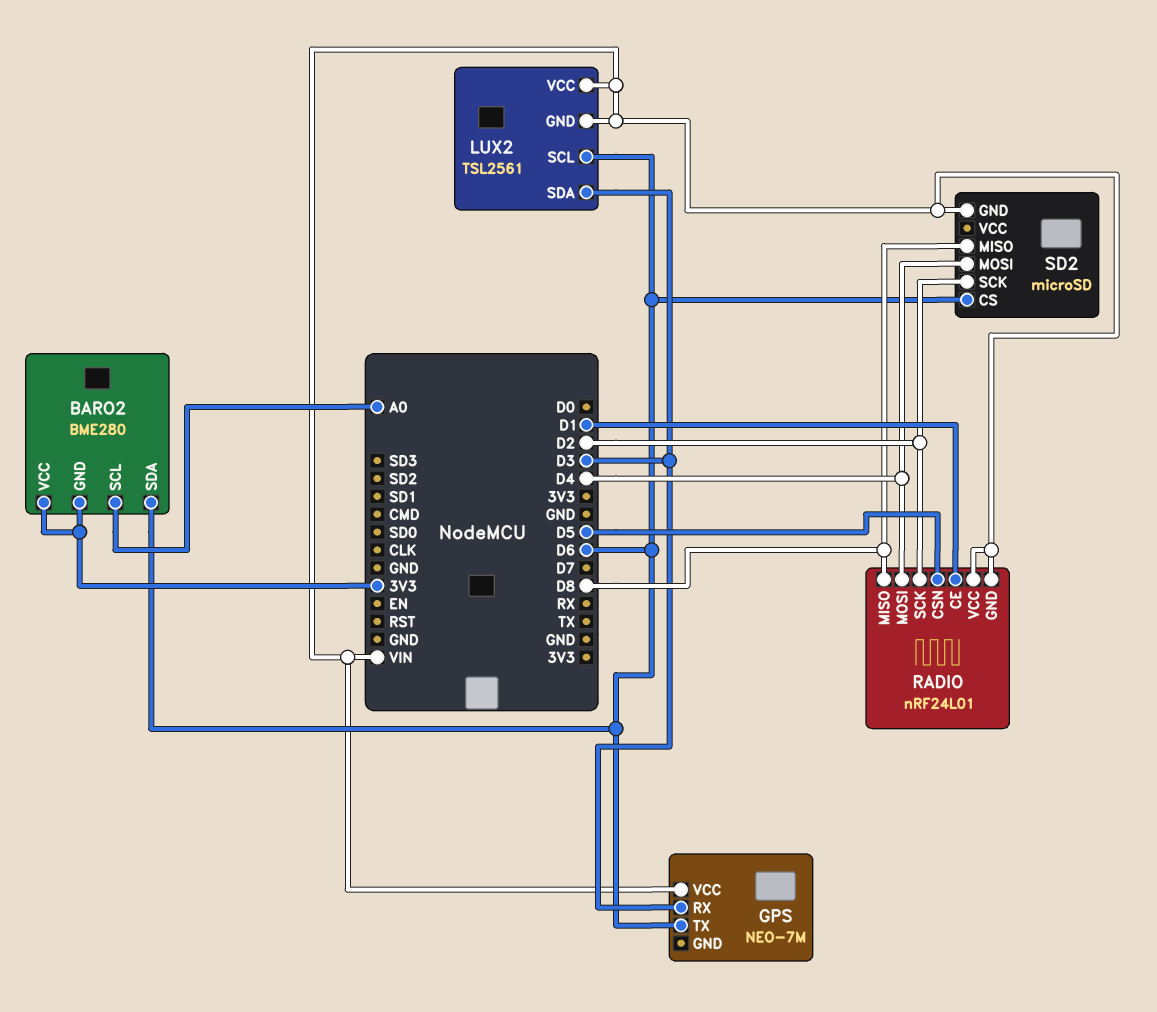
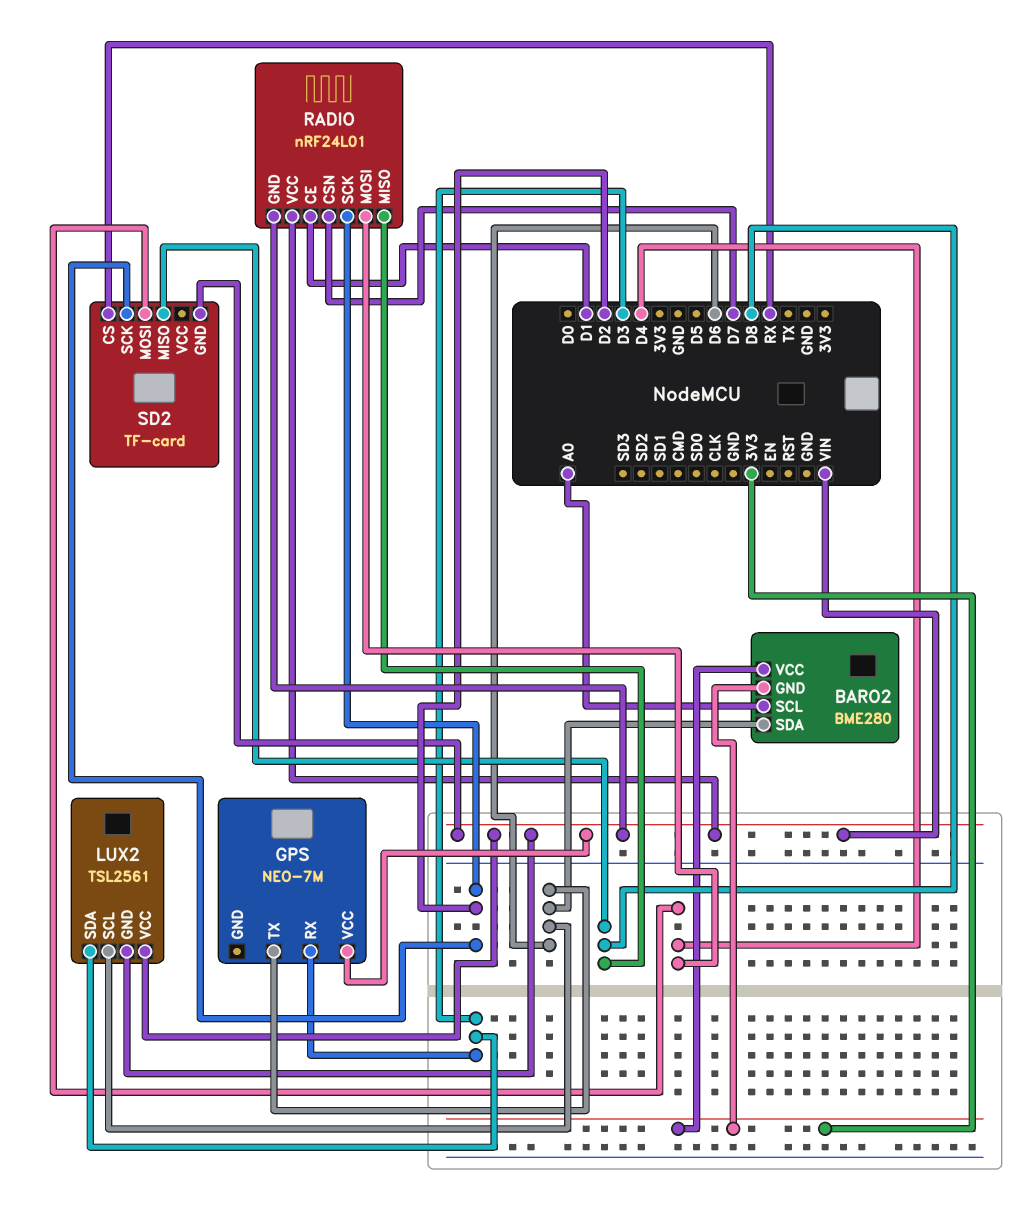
RADIO pin CSN: D5 -> D7
SD2: microSD -> TF-card
SD2 pin CS: D6 -> RX

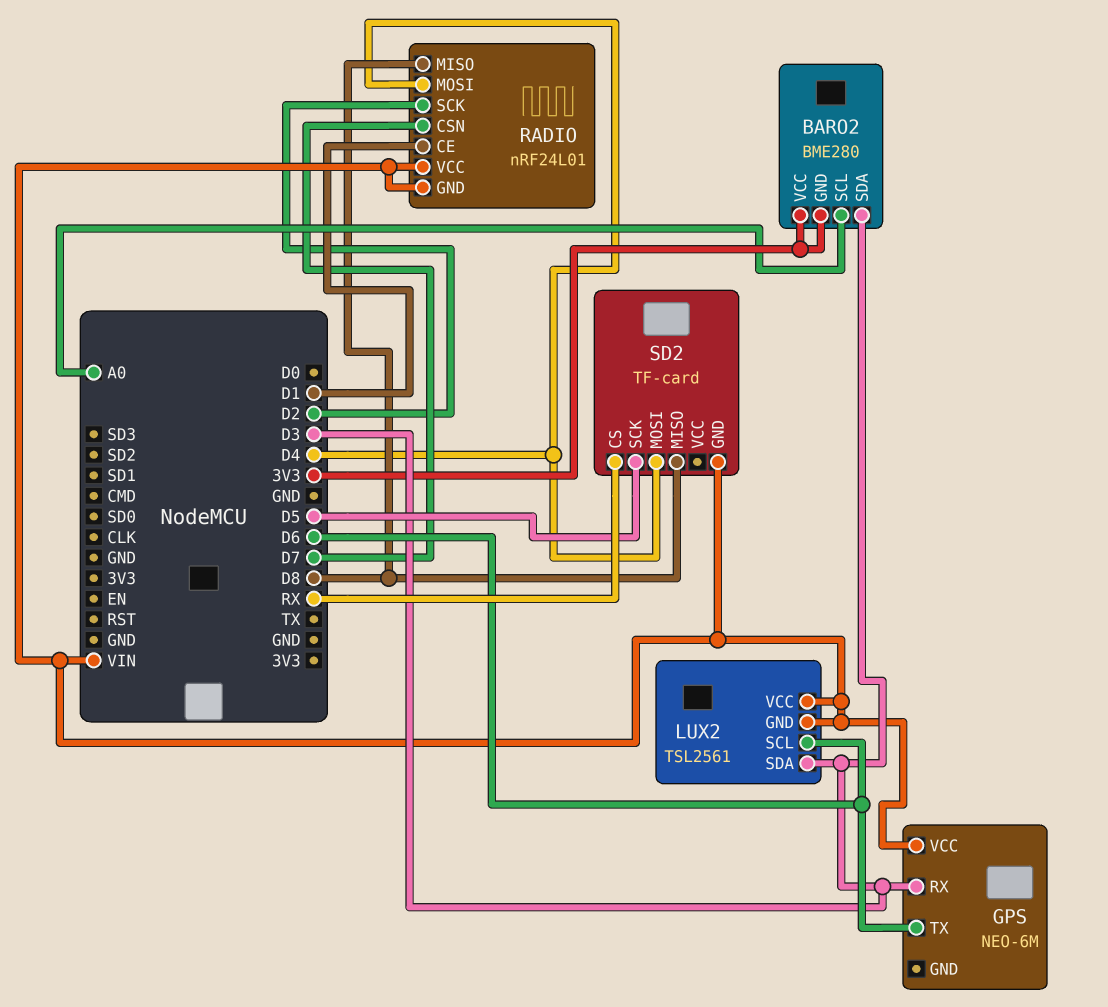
BARO2 pin SDA: D6 -> D3
GPS: NEO-7M -> NEO-6M
SD2 pin SCK: D2 -> D5

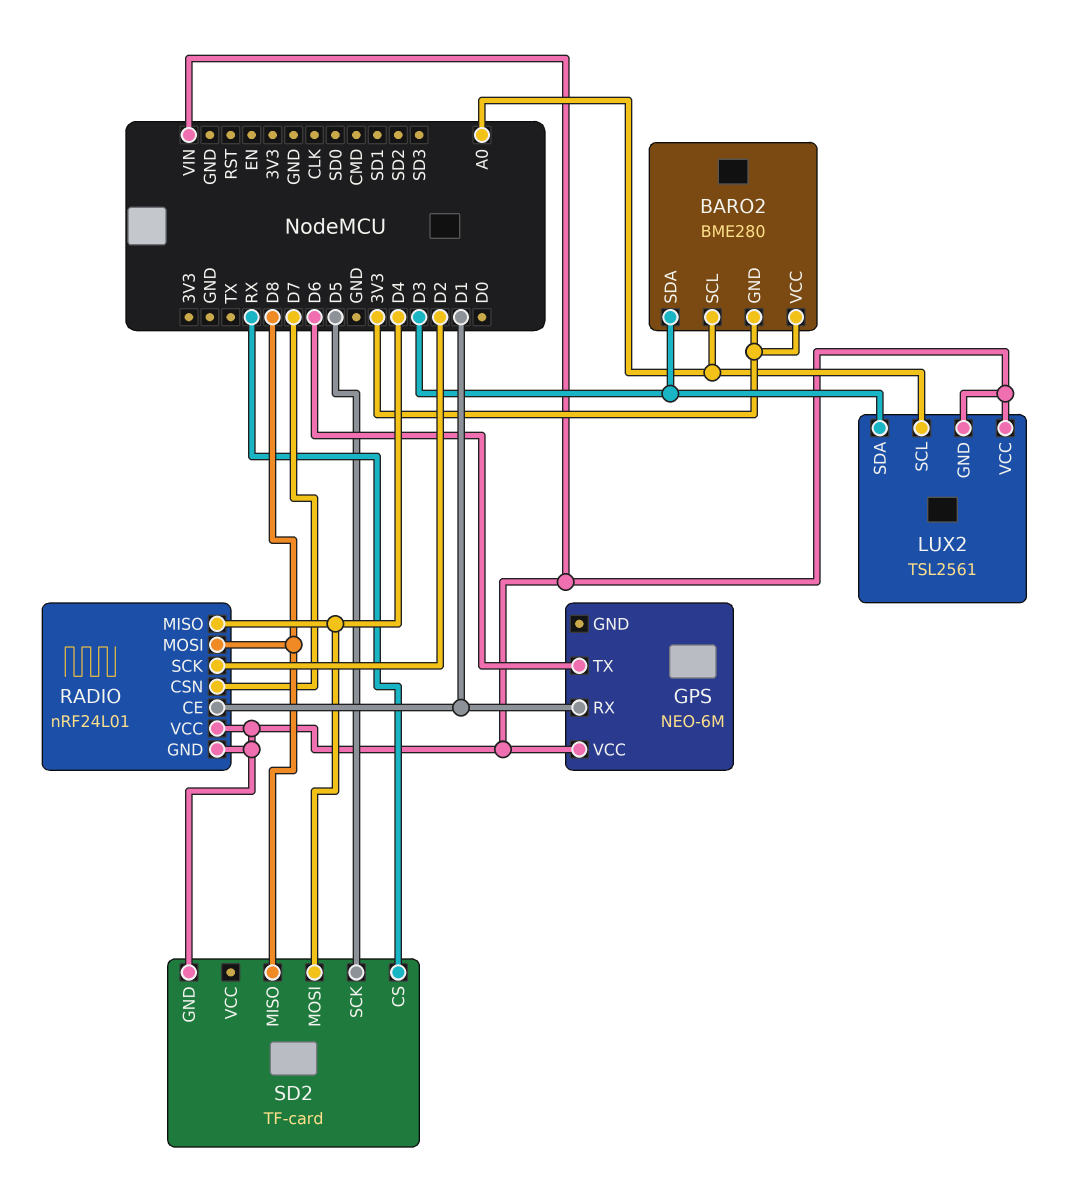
GPS pin RX: D3 -> D1
LUX2 pin SCL: D6 -> A0
RADIO pin MISO: D8 -> D4
RADIO pin MOSI: D4 -> D8

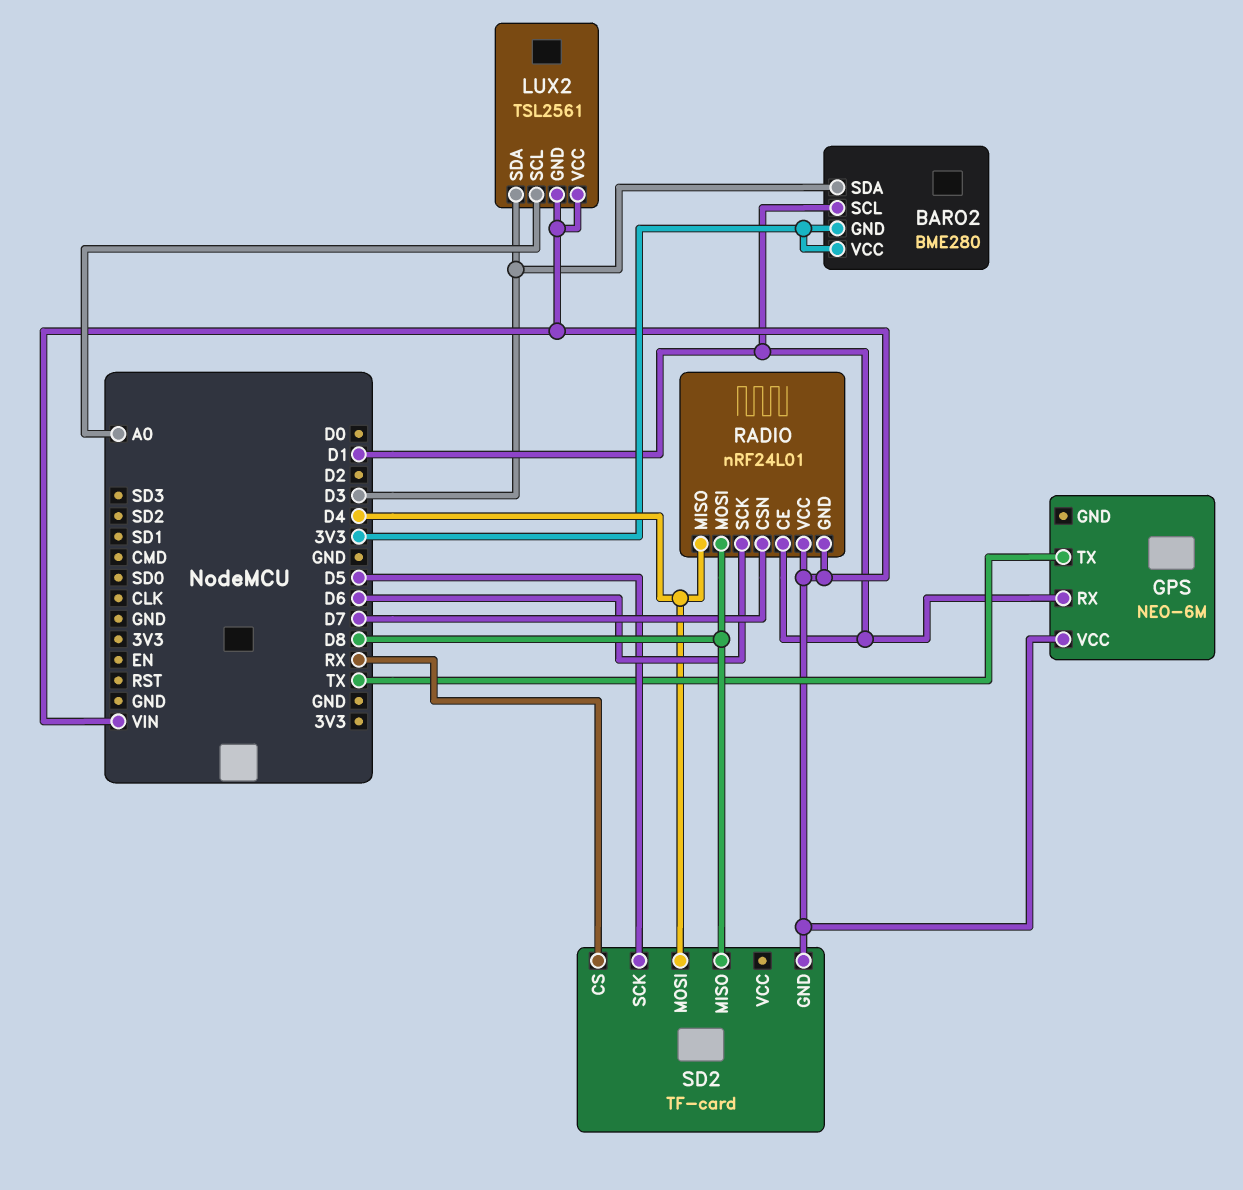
BARO2 pin SCL: A0 -> D1
GPS pin TX: D6 -> TX
RADIO pin SCK: D2 -> D6

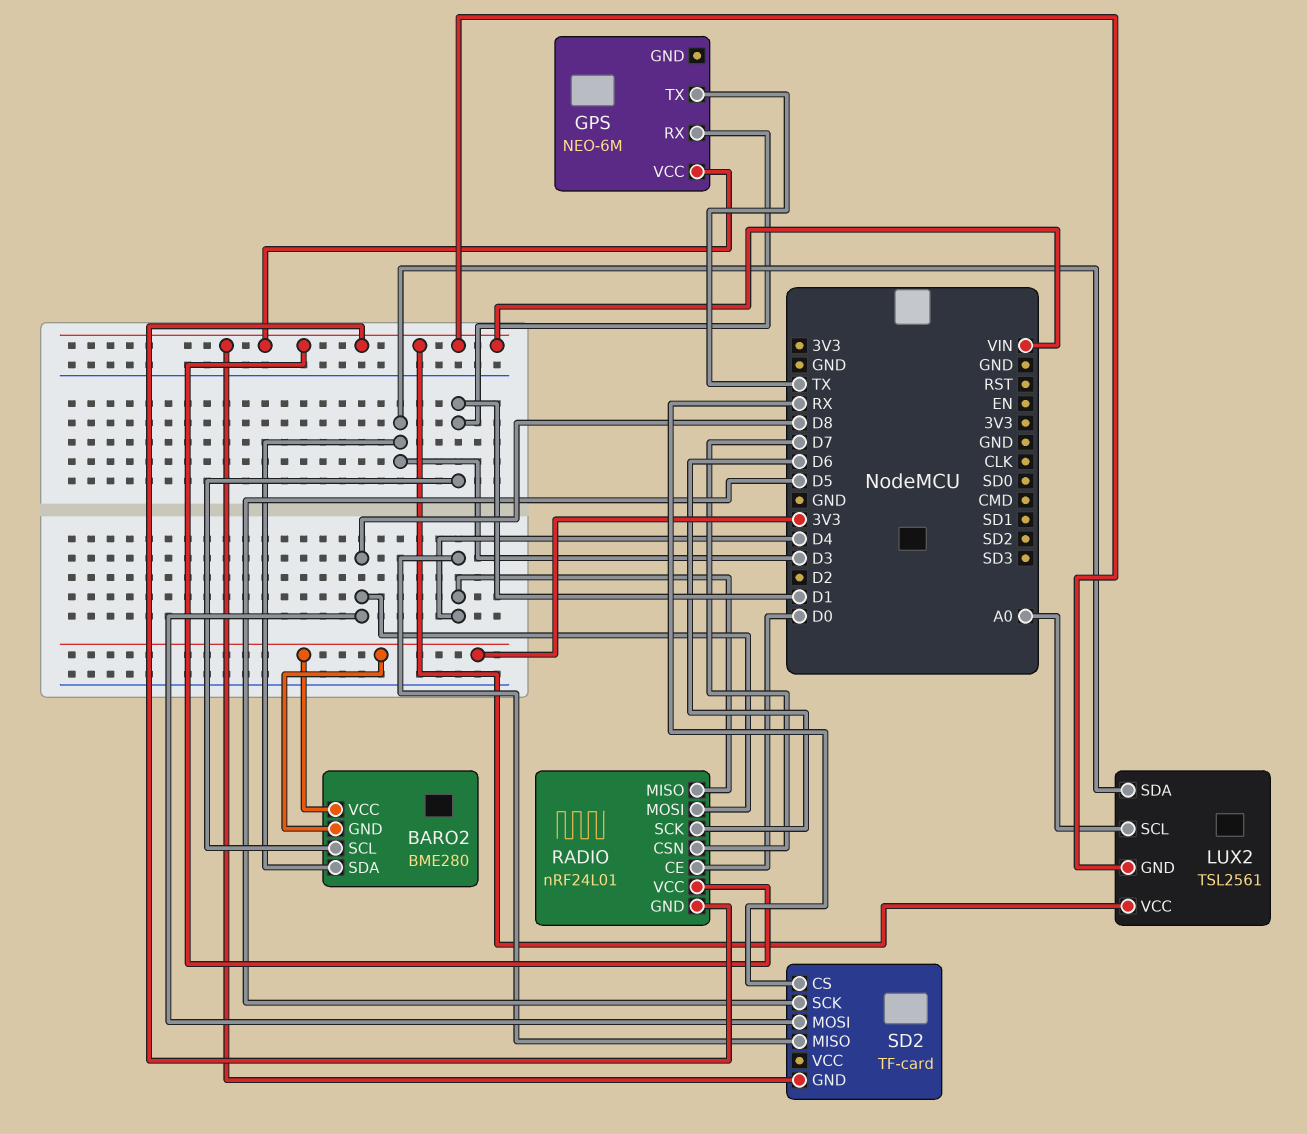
RADIO pin CE: D1 -> D0
SD2 pin MISO: D8 -> D4
SD2 pin MOSI: D4 -> D8

